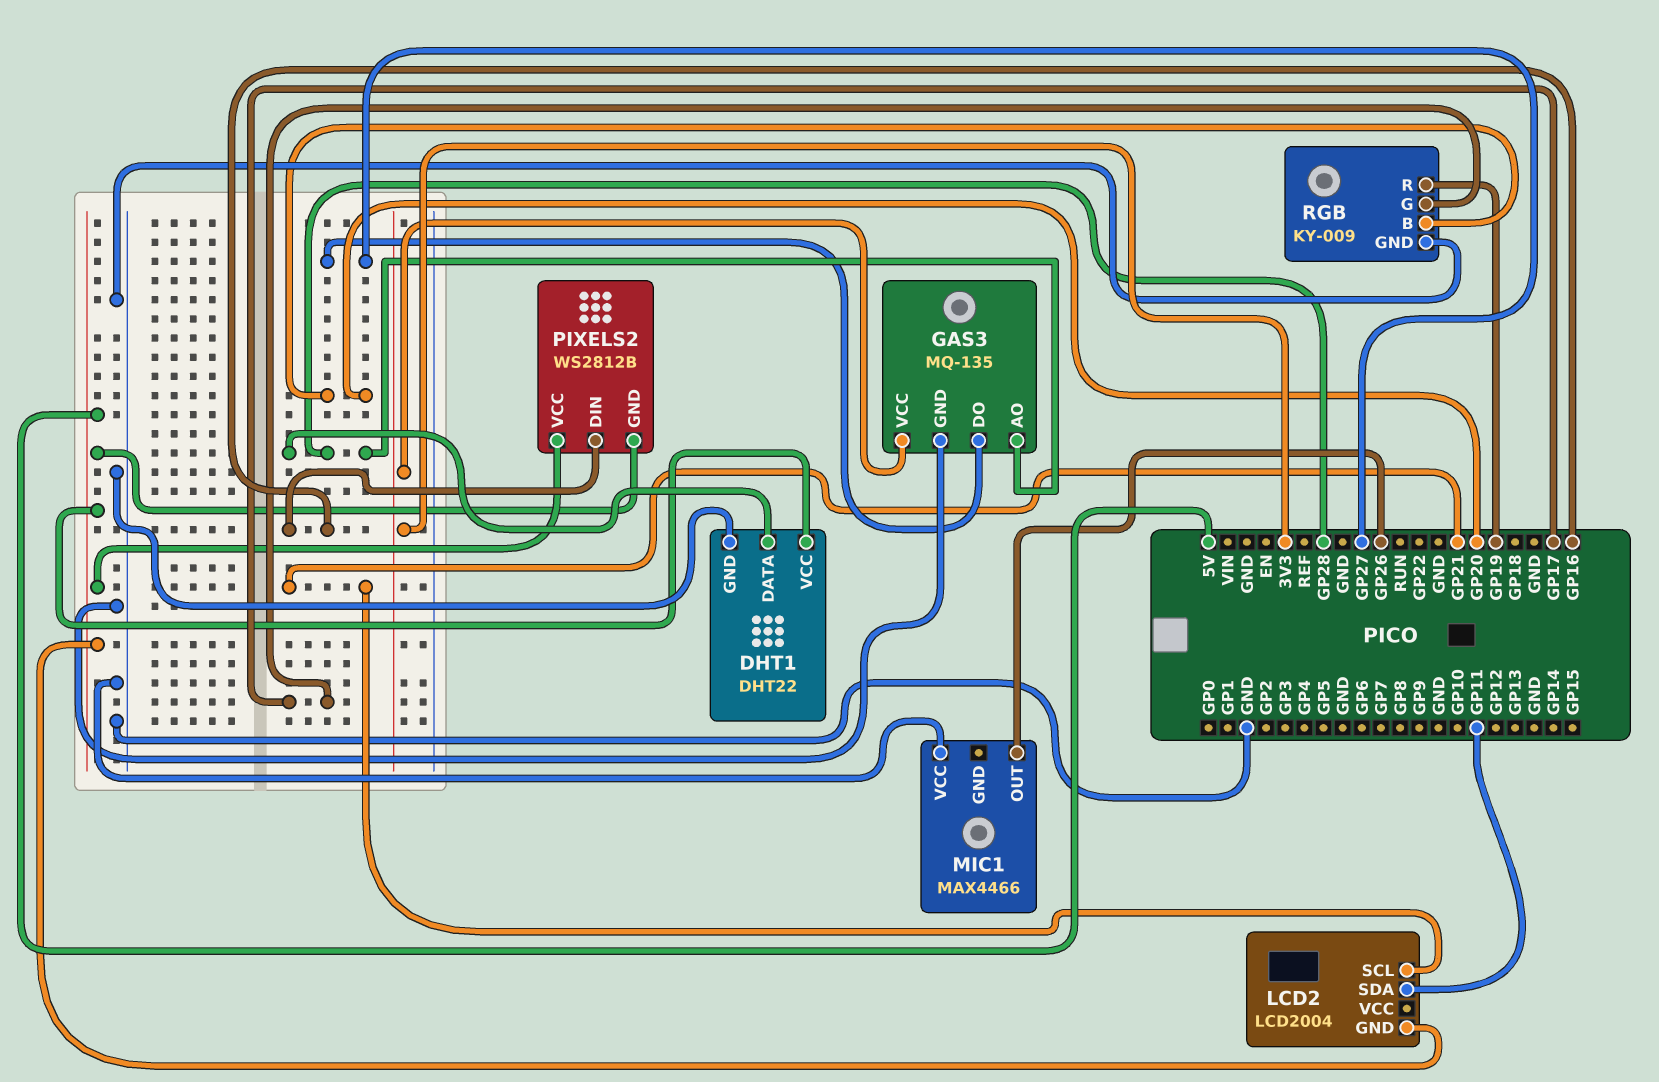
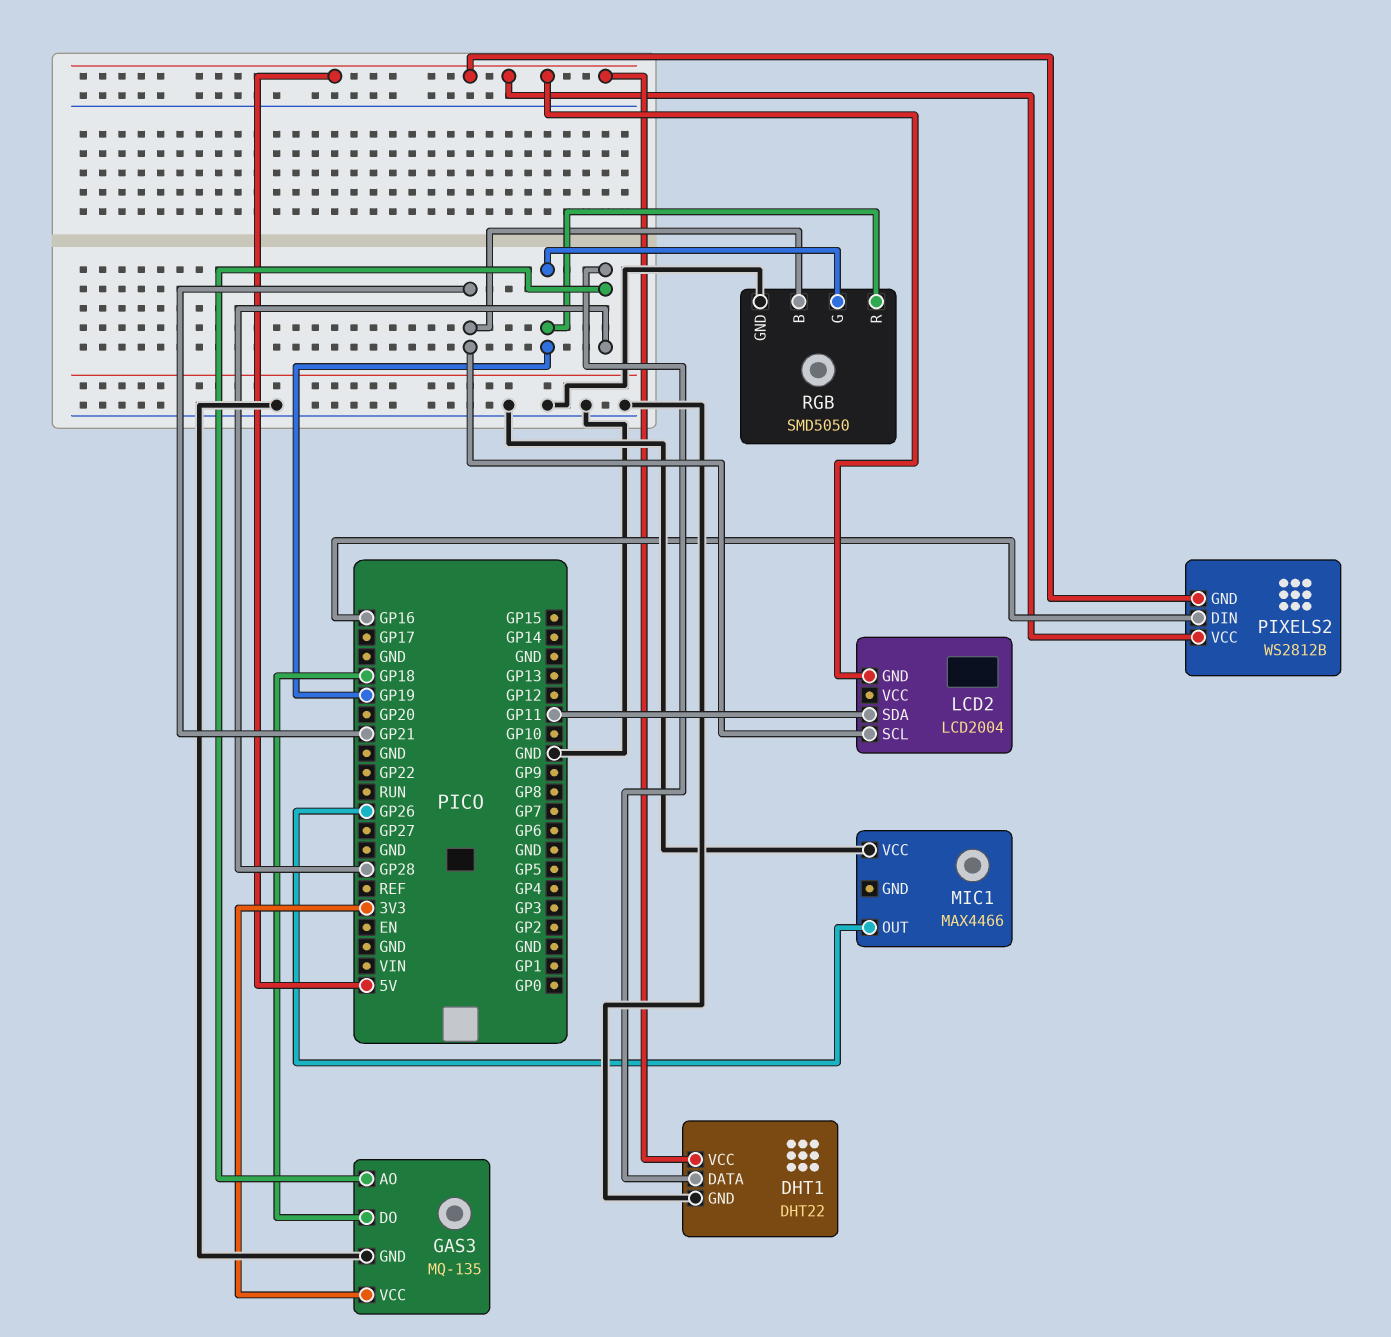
GAS3 pin DO: GP27 -> GP18
RGB: KY-009 -> SMD5050
RGB pin B: GP20 -> GP21
RGB pin G: GP17 -> GP19

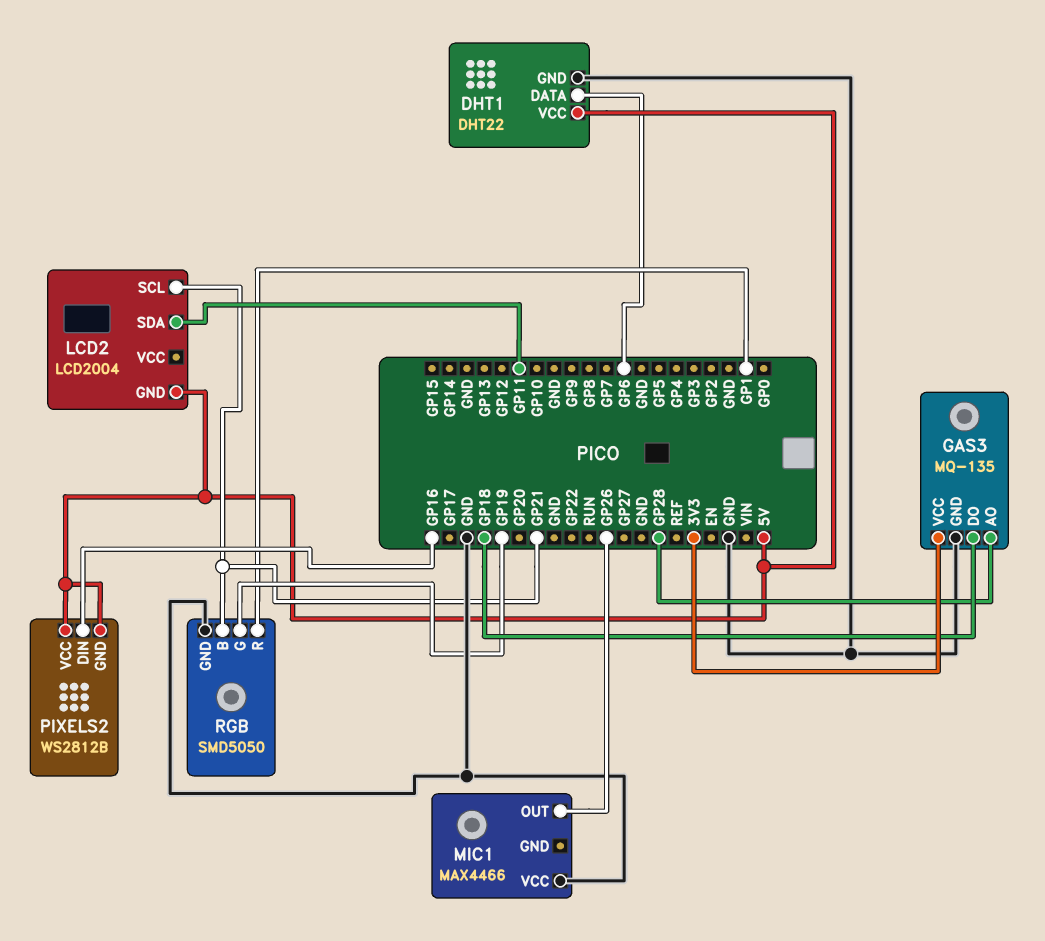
DHT1 pin DATA: GP28 -> GP6
RGB pin R: GP19 -> GP1

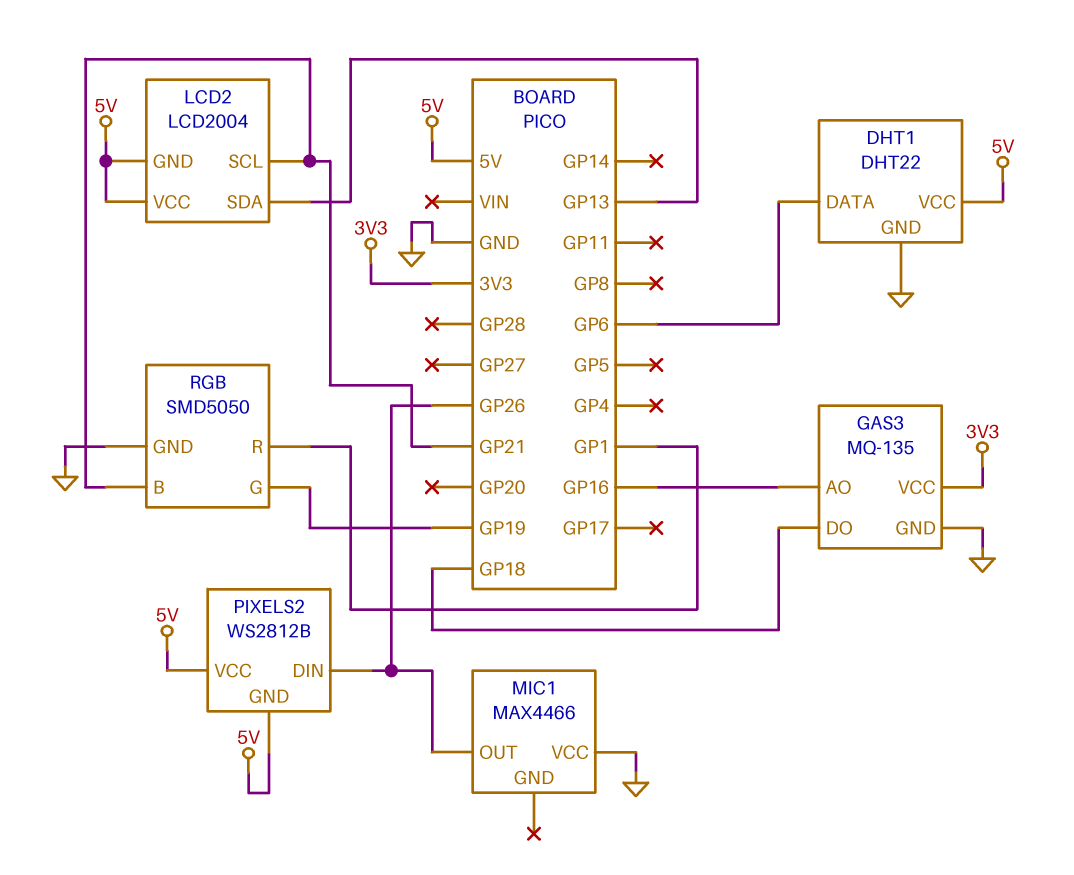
GAS3 pin AO: GP28 -> GP16
LCD2 pin SDA: GP11 -> GP13
LCD2 pin VCC: none -> 5V
PIXELS2 pin DIN: GP16 -> GP26

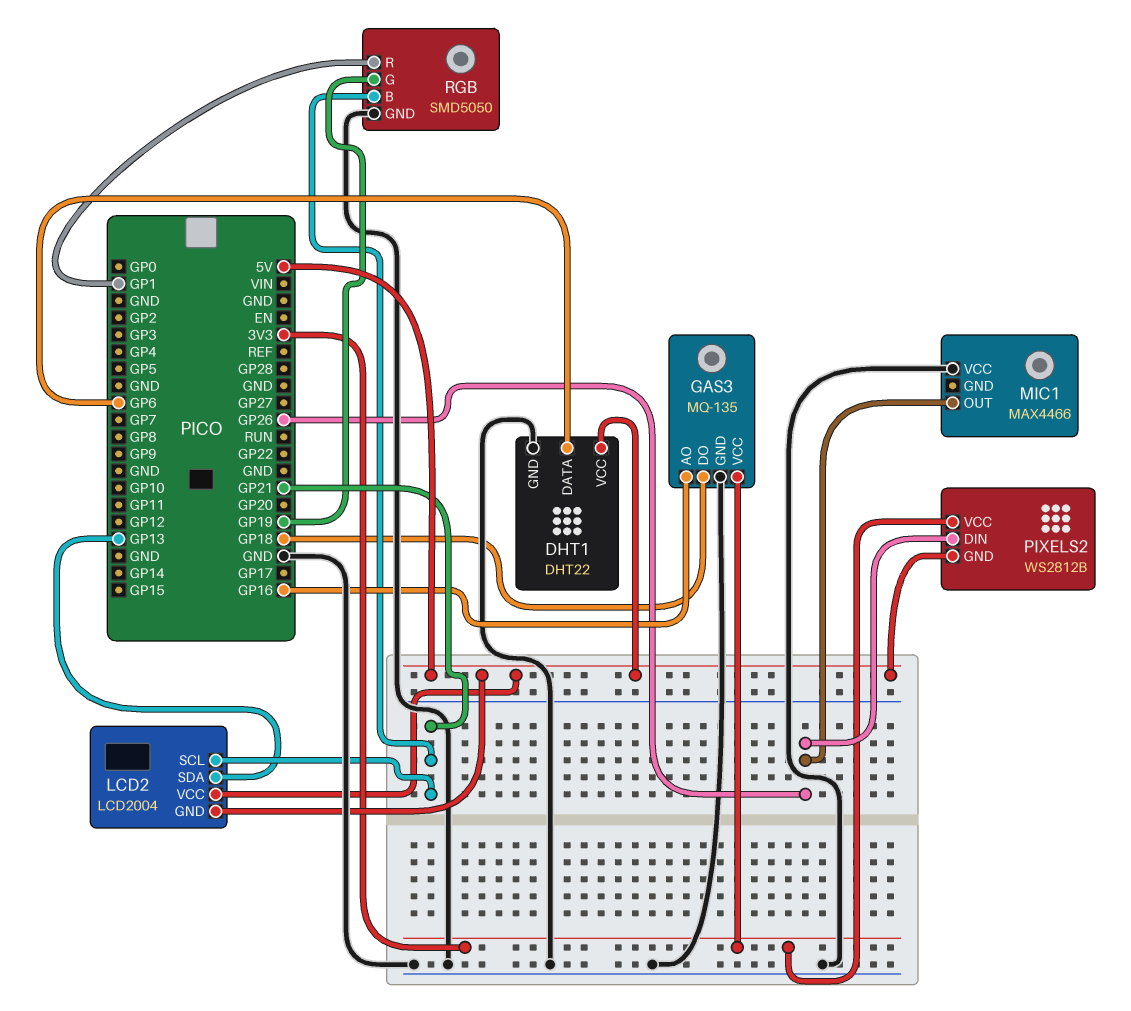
PIXELS2 pin VCC: 5V -> 3V3

